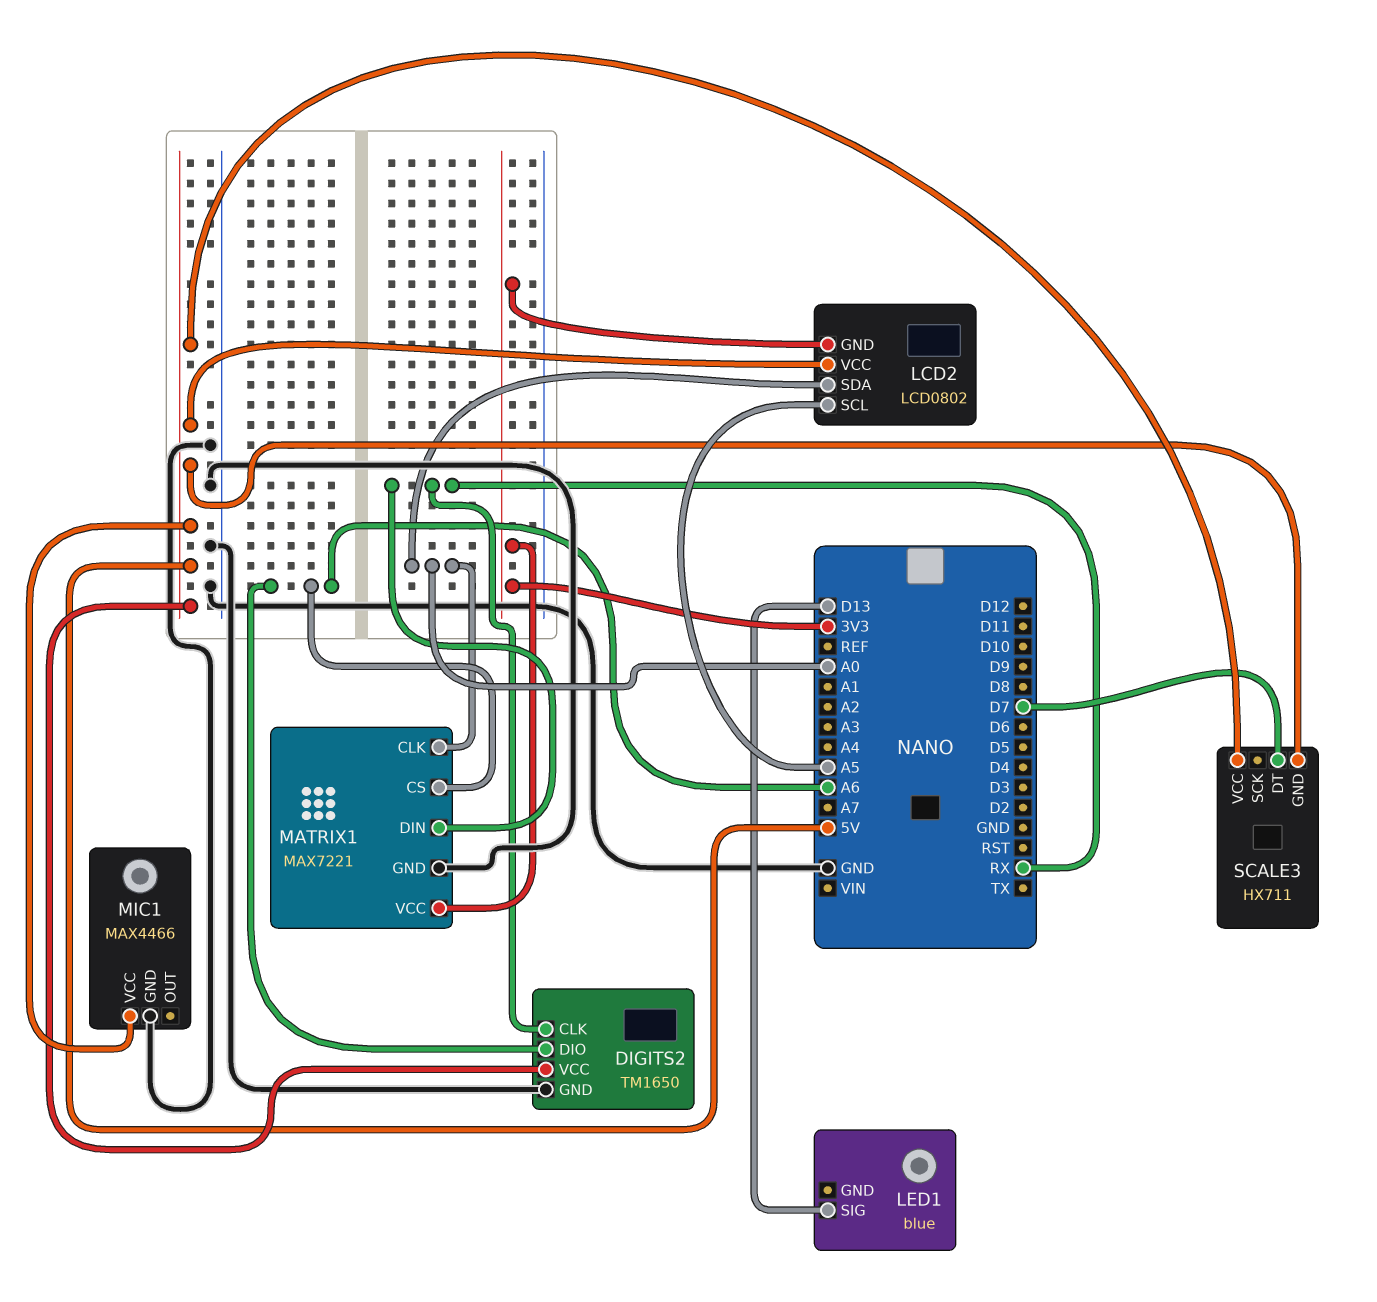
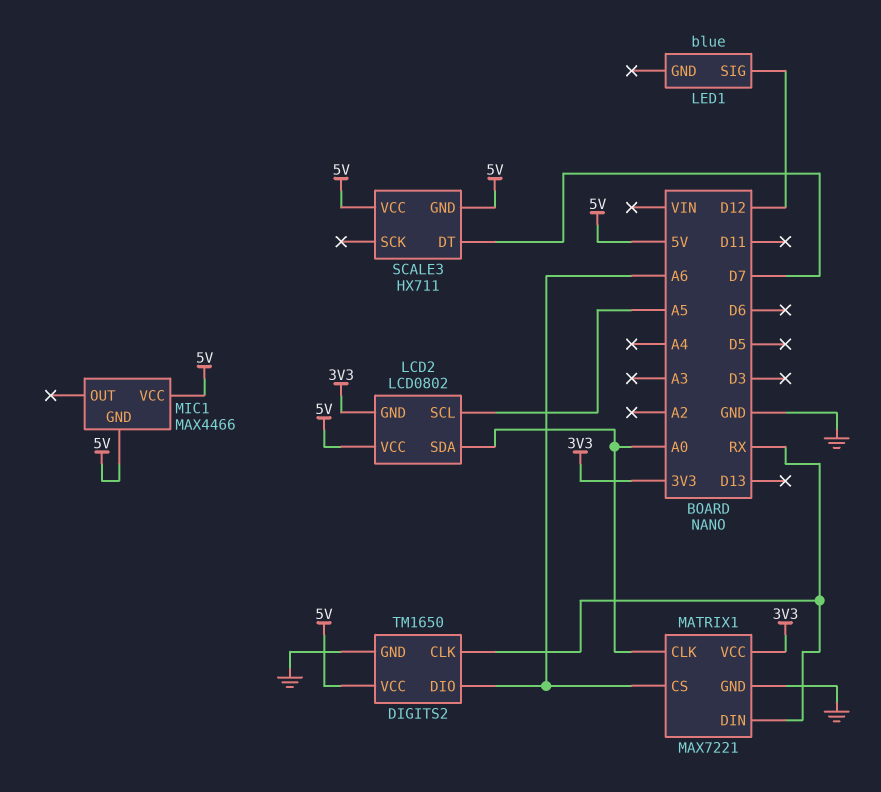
LED1 pin SIG: D13 -> D12
MIC1 pin GND: GND -> 5V

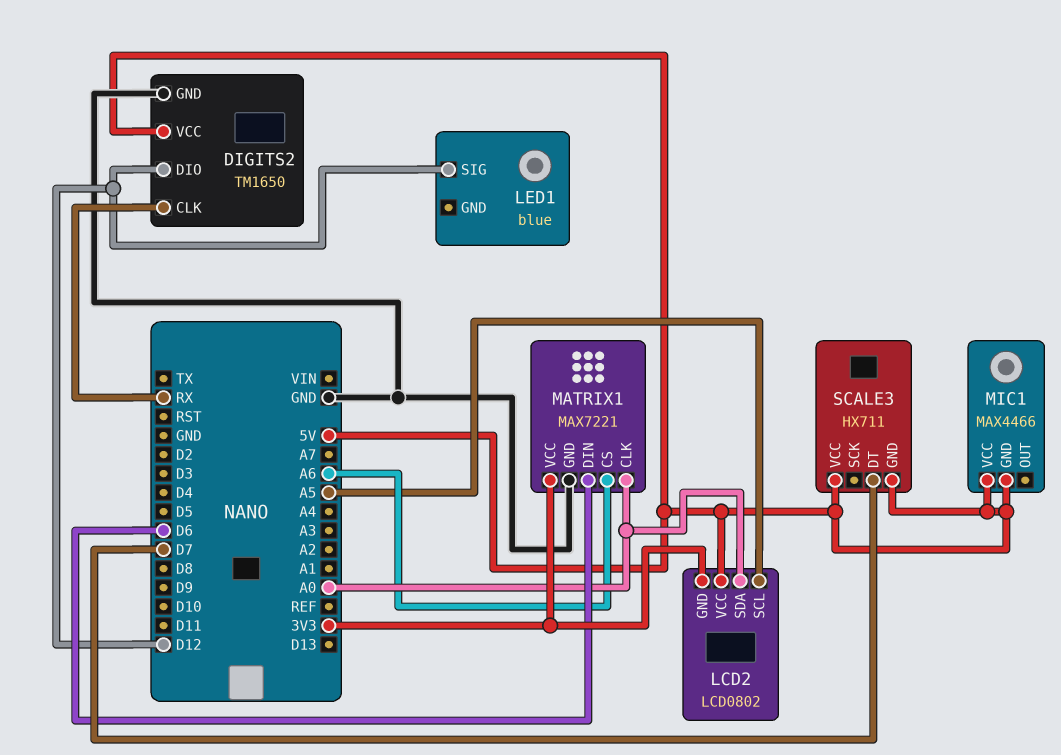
DIGITS2 pin DIO: A6 -> D12
MATRIX1 pin DIN: RX -> D6

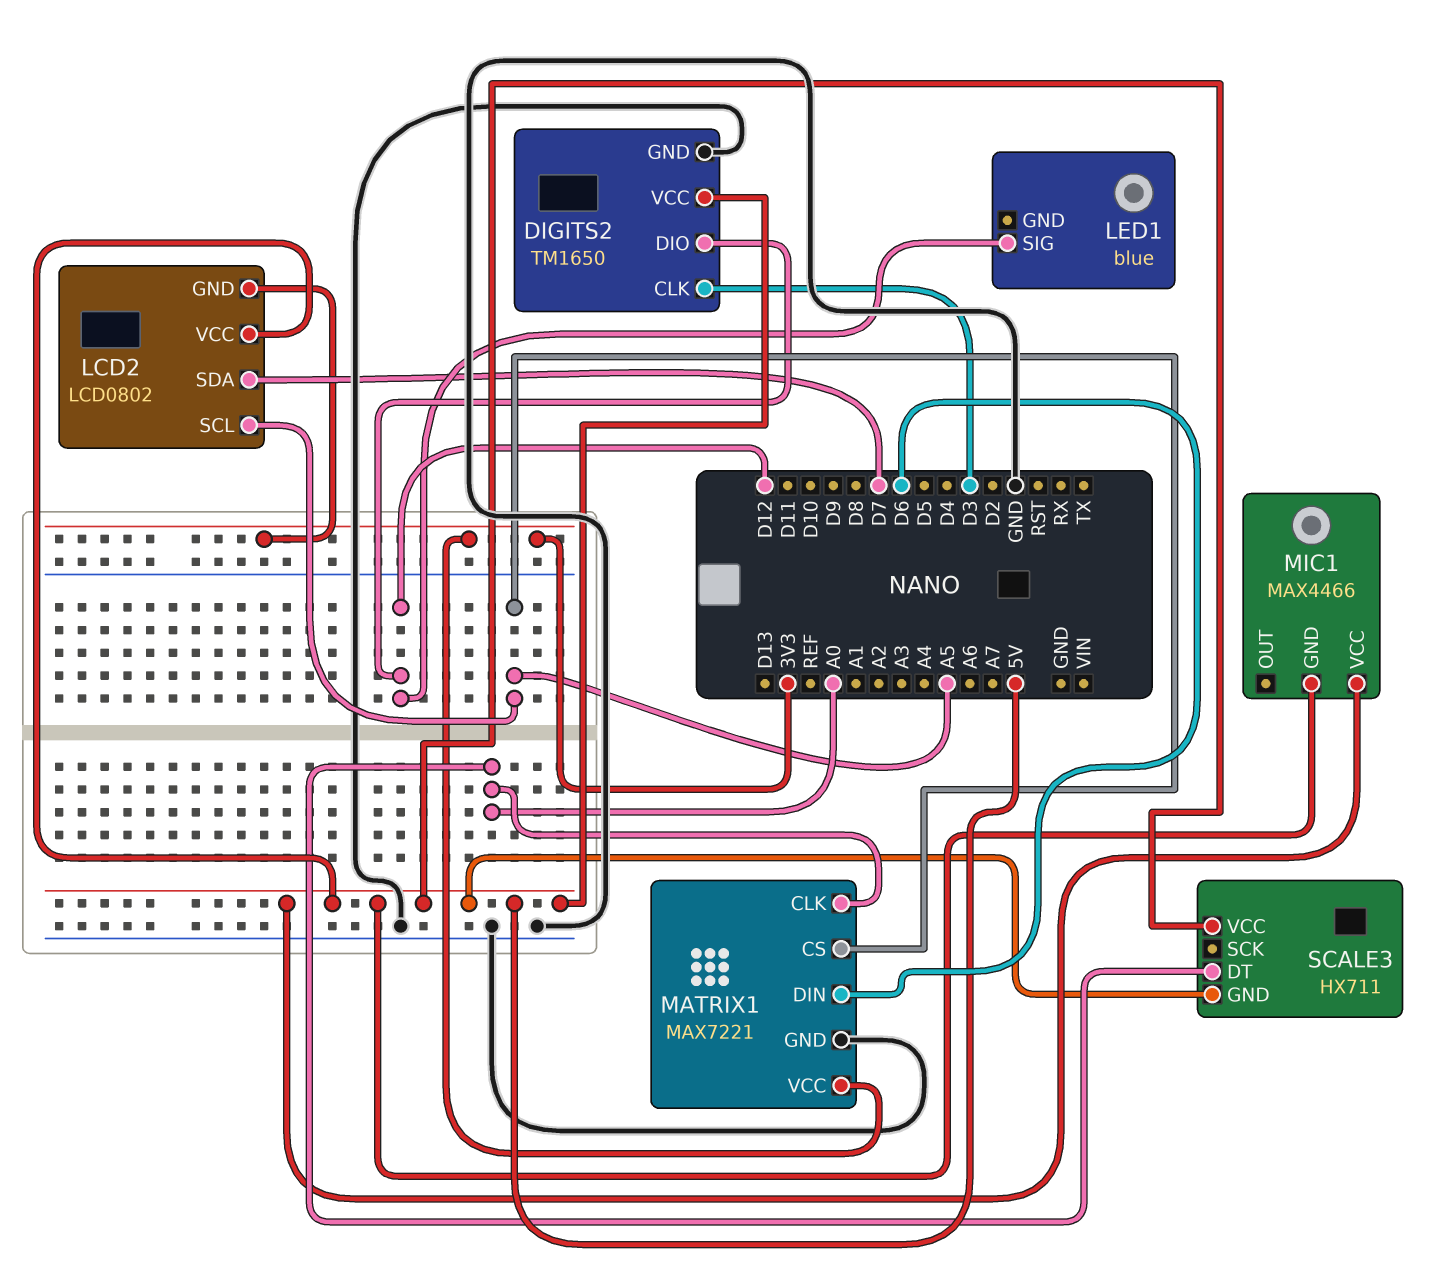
DIGITS2 pin CLK: RX -> D3
LCD2 pin SDA: A0 -> D7
MATRIX1 pin CS: A6 -> A5
SCALE3 pin DT: D7 -> A0

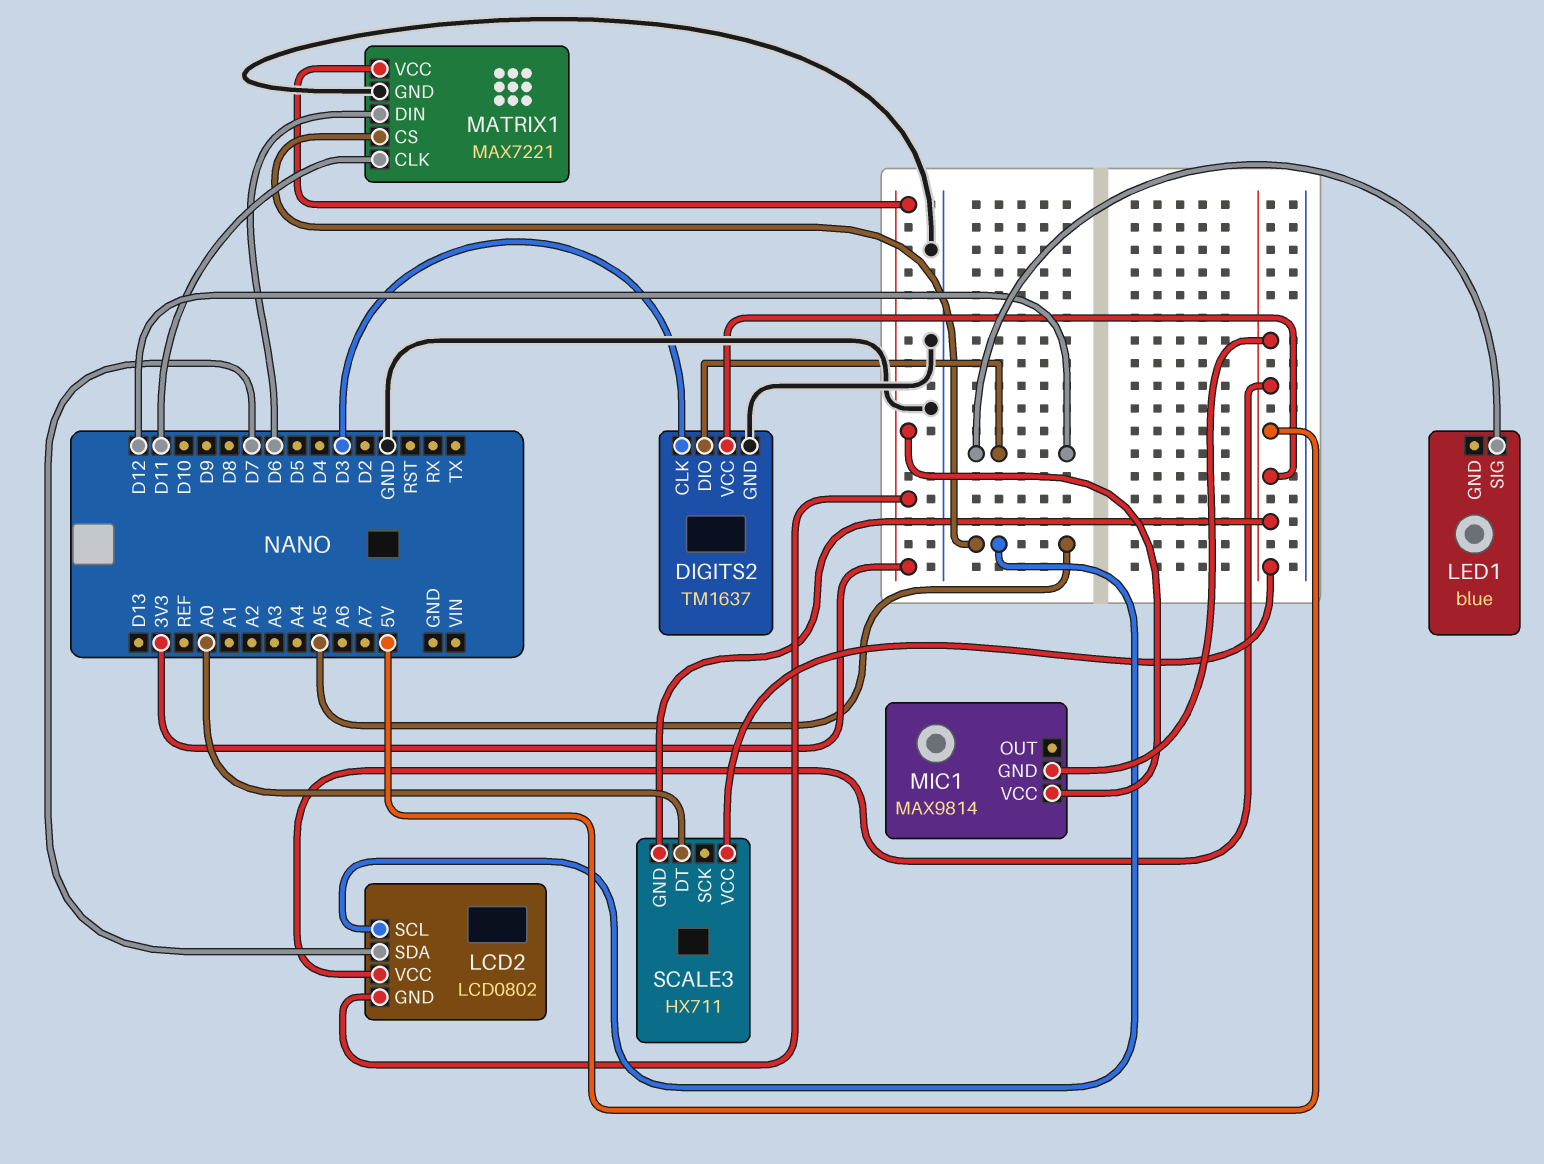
DIGITS2: TM1650 -> TM1637
MATRIX1 pin CLK: A0 -> D11
MIC1: MAX4466 -> MAX9814
MIC1 pin VCC: 5V -> 3V3

